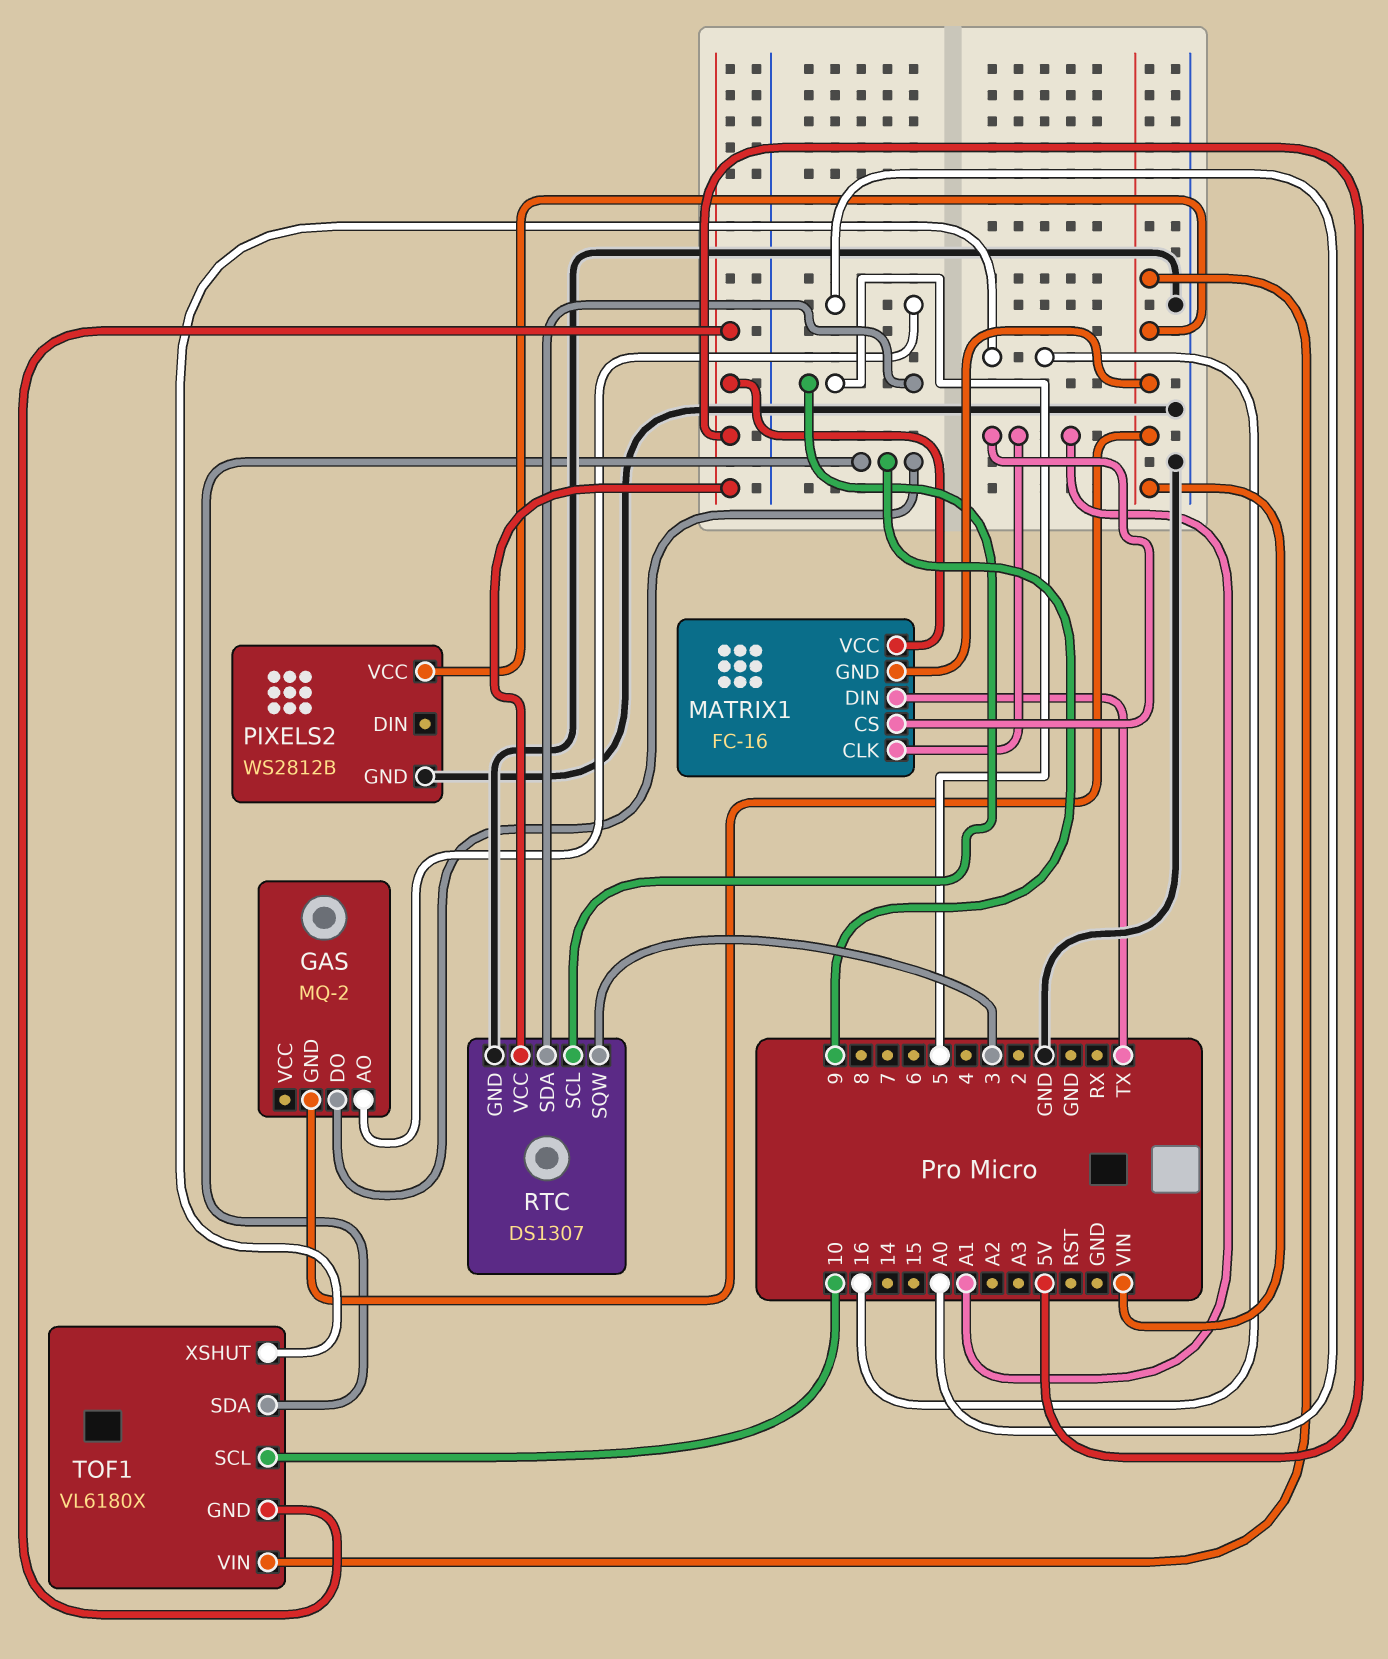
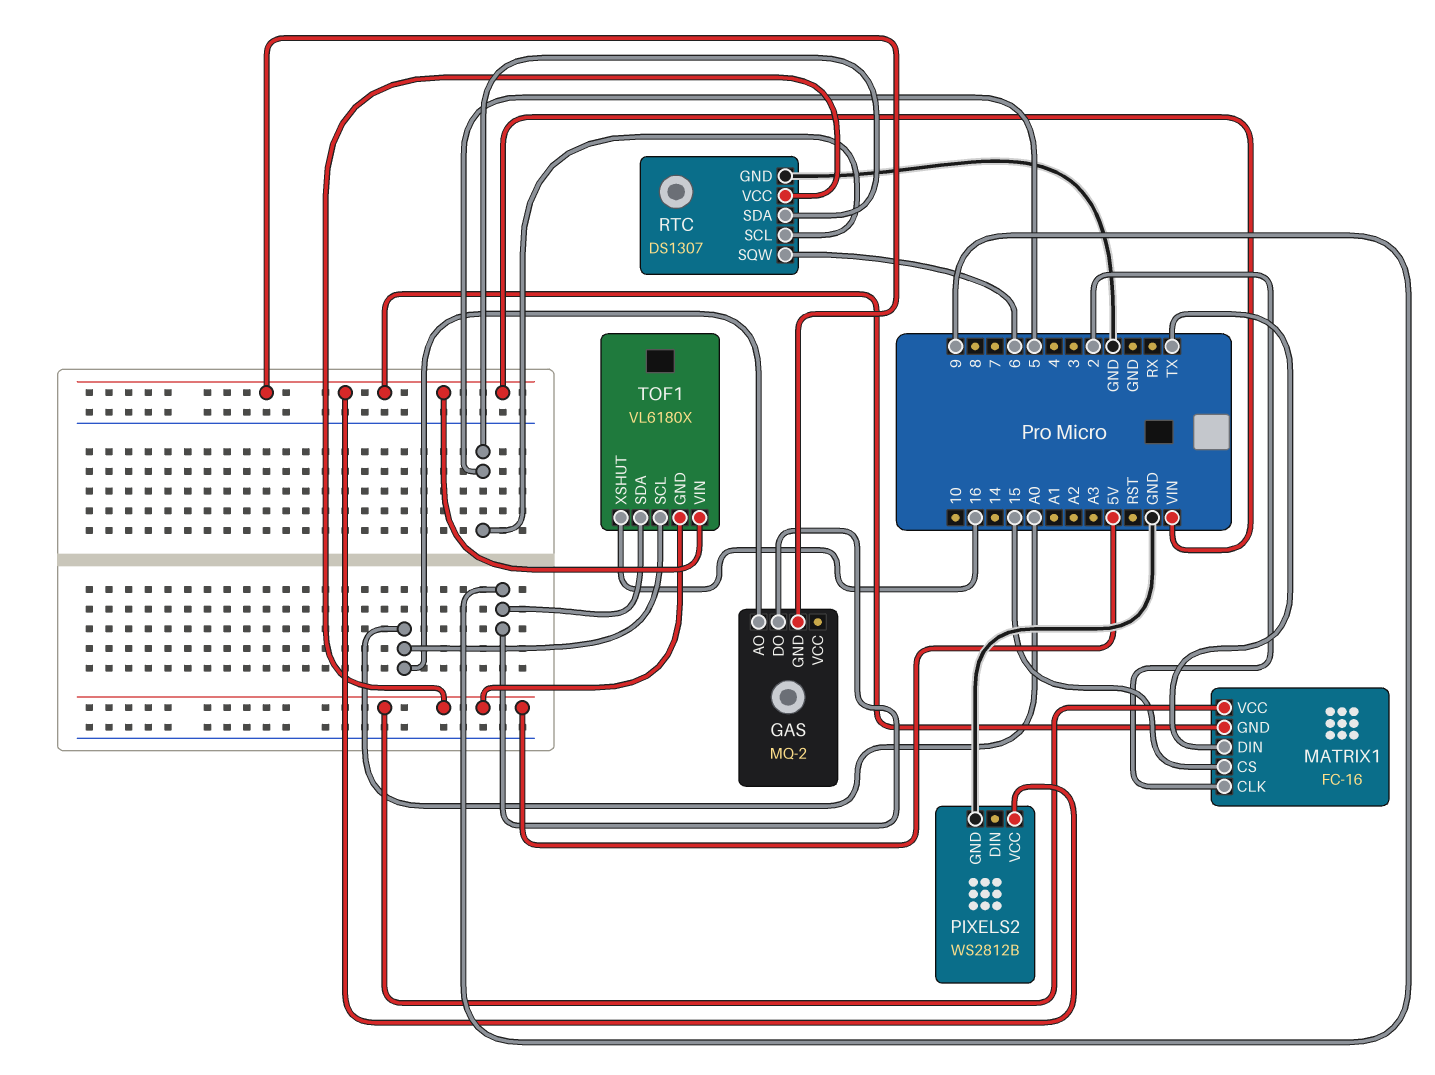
MATRIX1 pin CLK: A1 -> 2
MATRIX1 pin CS: A1 -> 15
RTC pin SQW: 3 -> 6
TOF1 pin SCL: 10 -> A0

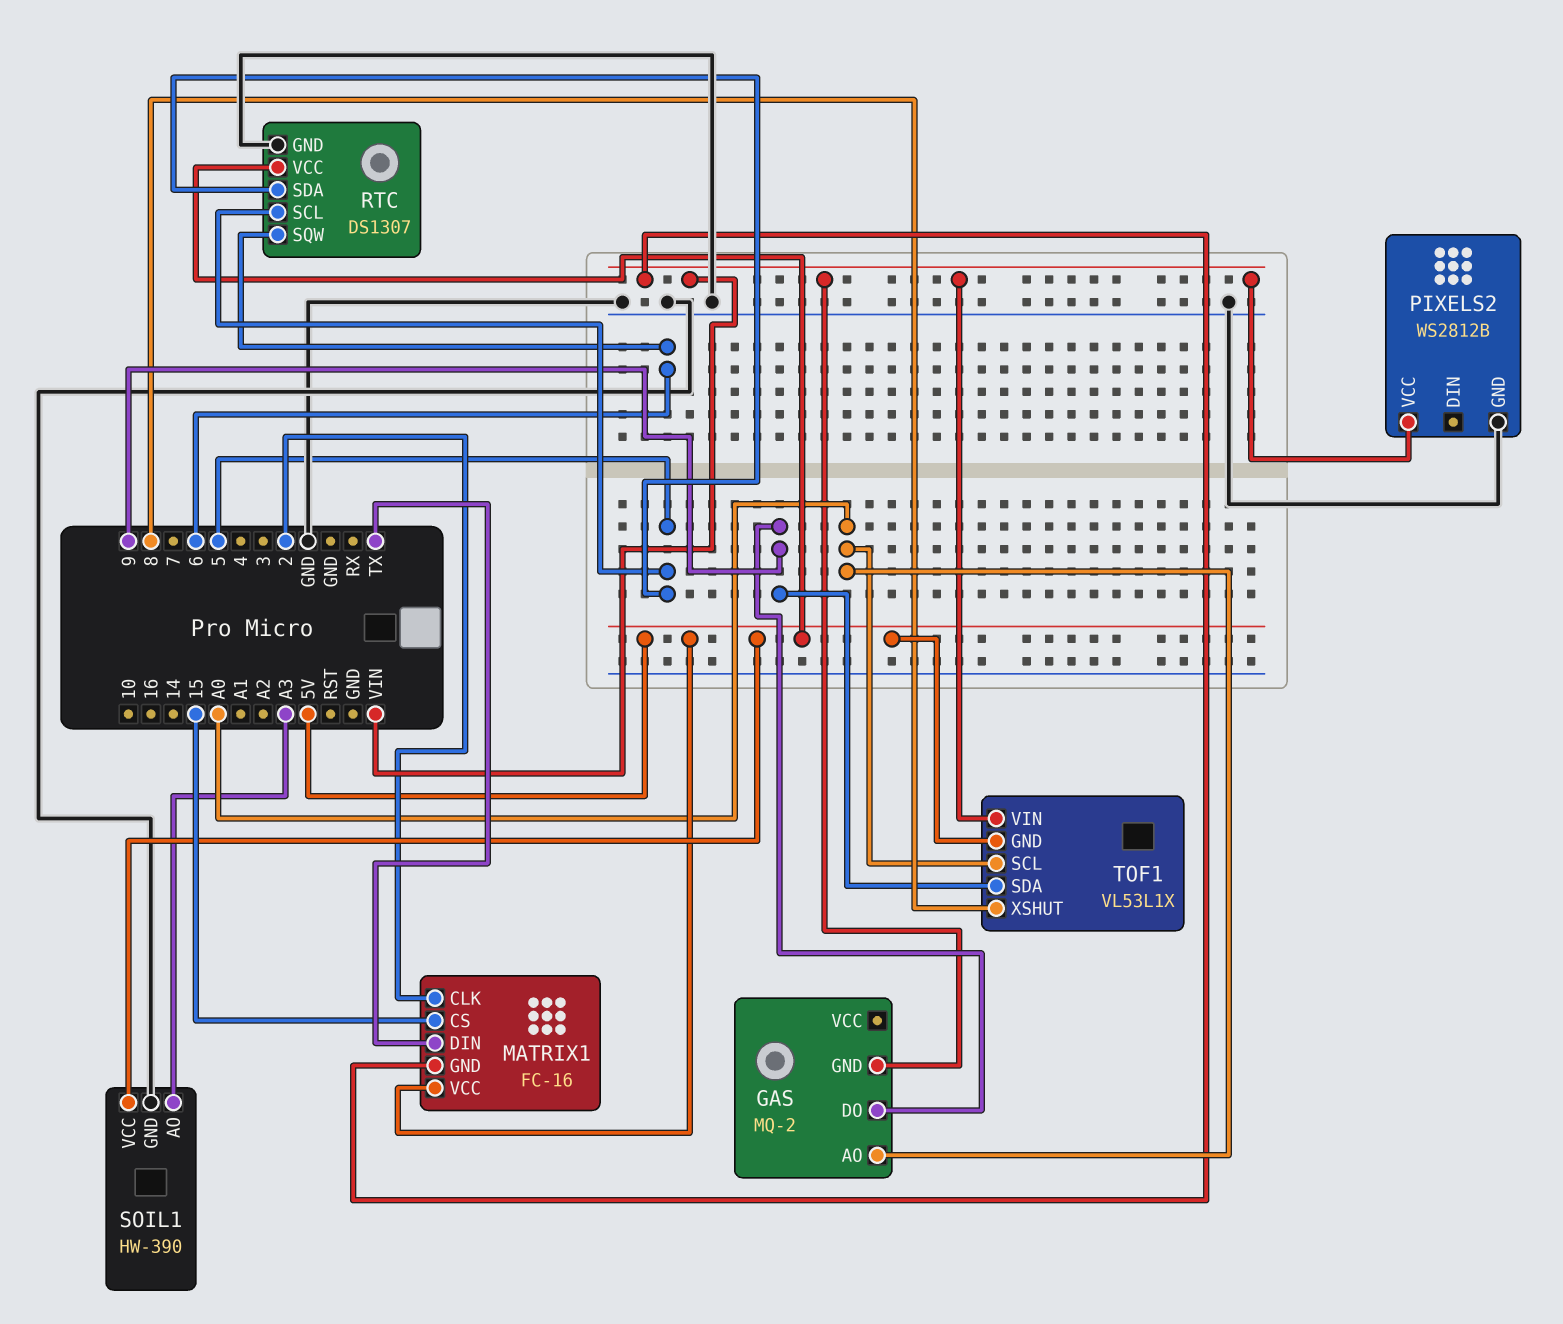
SOIL1: none -> HW-390
SOIL1 pin AO: none -> A3
SOIL1 pin GND: none -> GND
SOIL1 pin VCC: none -> 5V
TOF1: VL6180X -> VL53L1X
TOF1 pin XSHUT: 16 -> 8

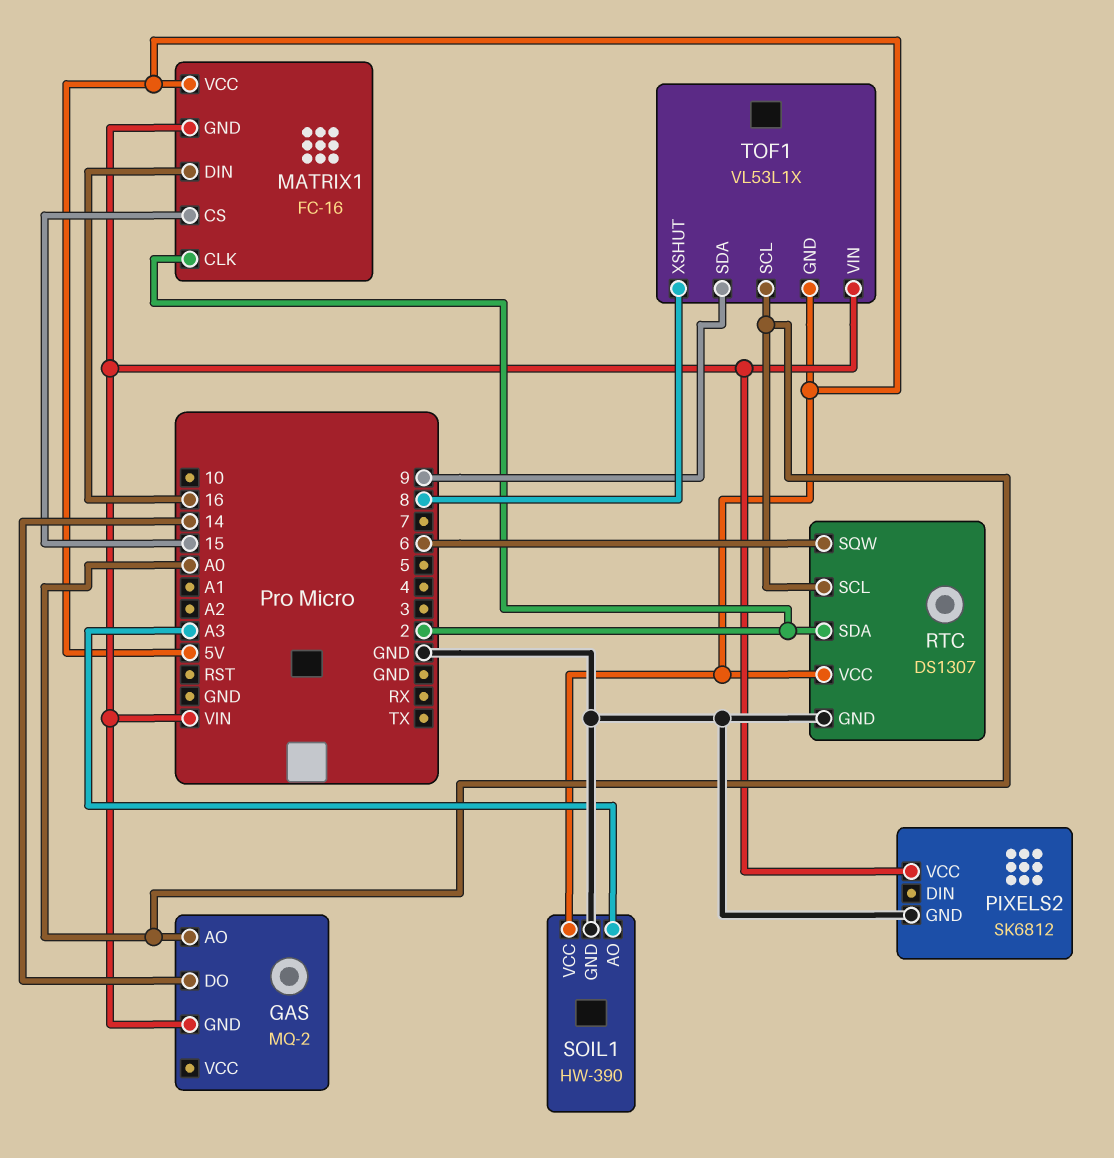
GAS pin DO: 9 -> 14
MATRIX1 pin DIN: TX -> 16
PIXELS2: WS2812B -> SK6812
RTC pin SCL: 5 -> A0
RTC pin SDA: 5 -> 2

